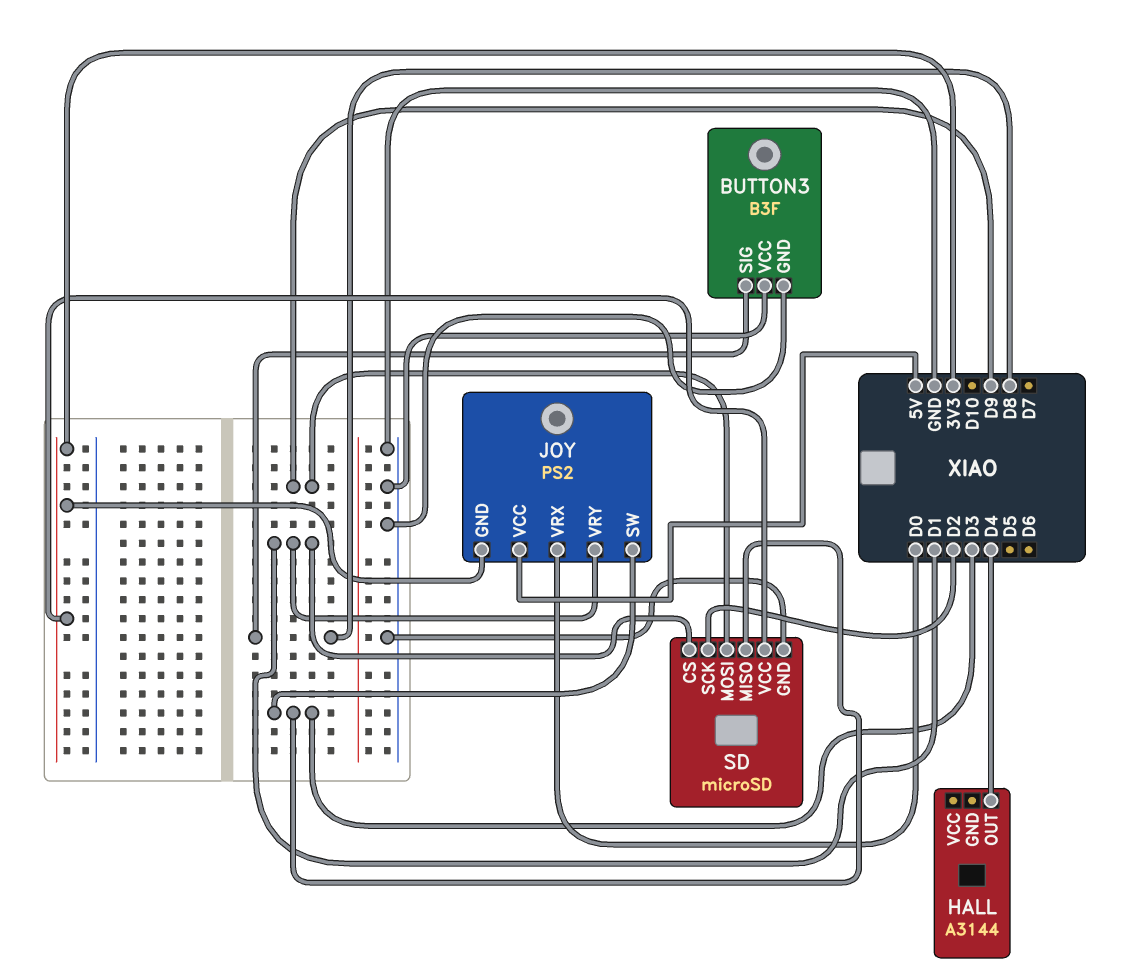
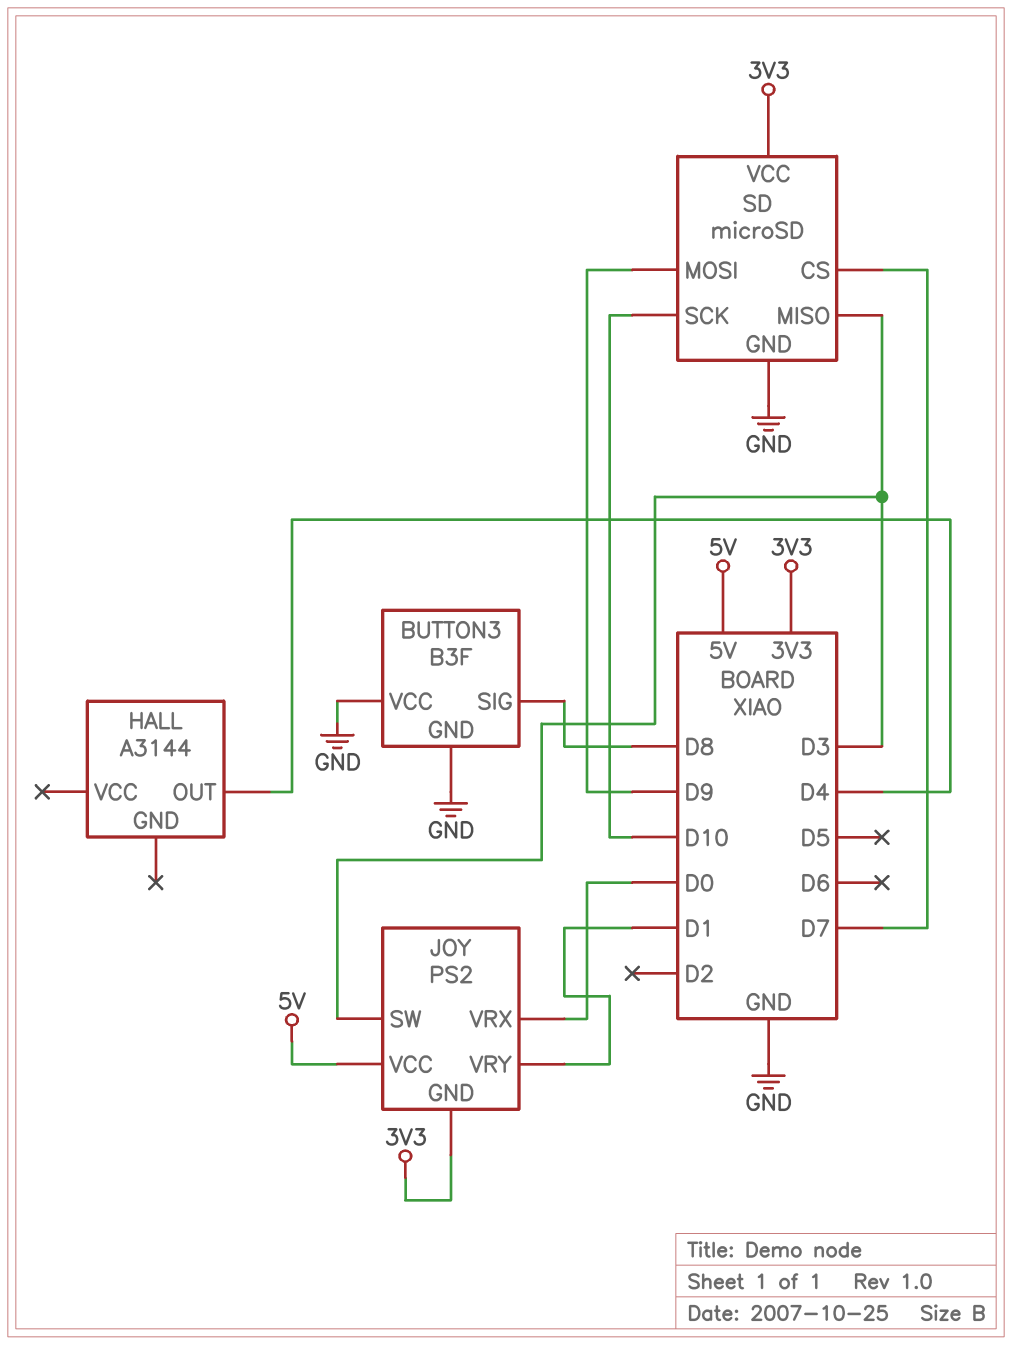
SD pin CS: D1 -> D7
SD pin SCK: D2 -> D10

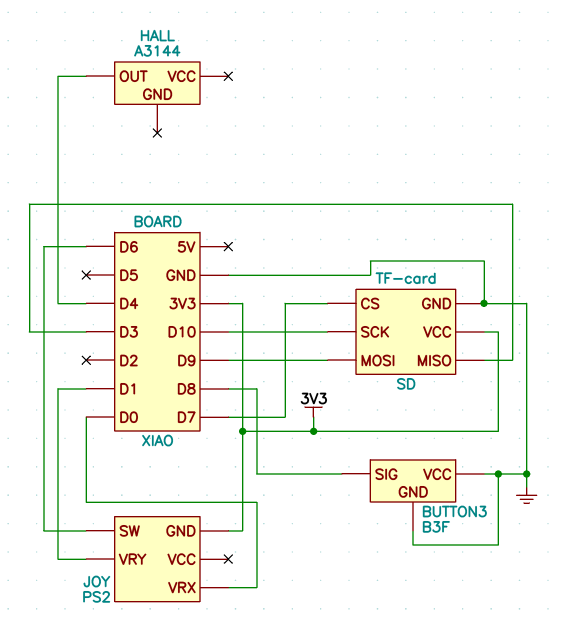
JOY pin SW: D3 -> D6
JOY pin VCC: 5V -> none
SD: microSD -> TF-card

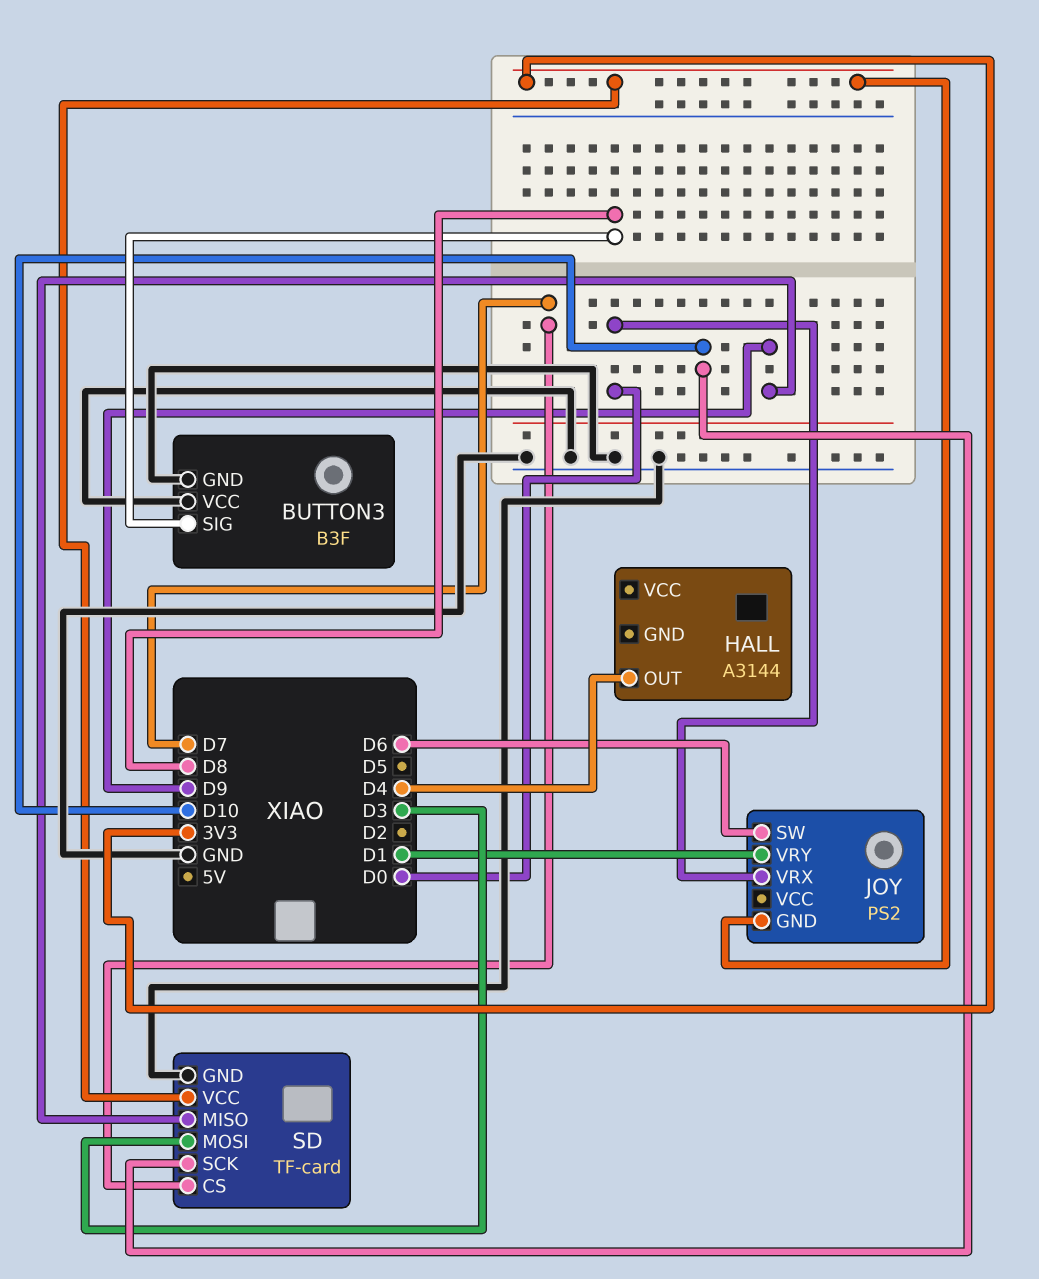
SD pin MISO: D3 -> D9
SD pin MOSI: D9 -> D3

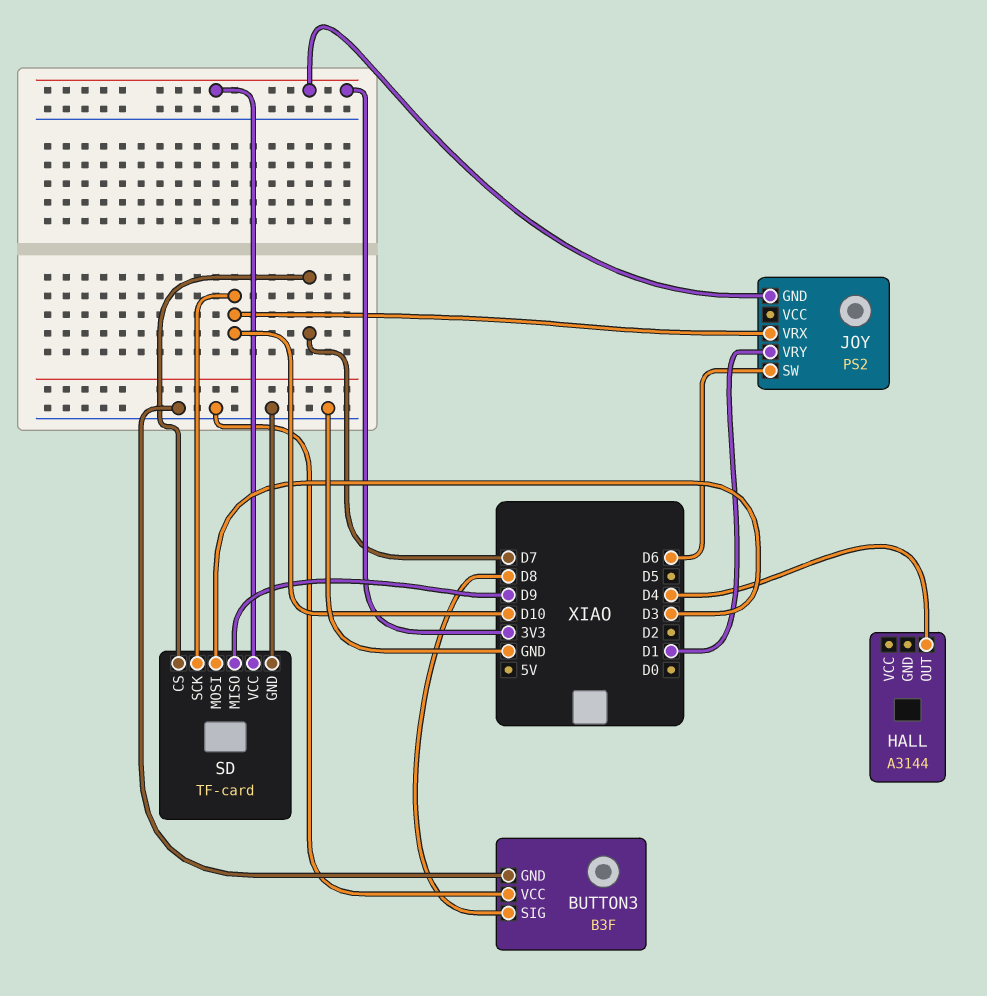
JOY pin VRX: D0 -> D10

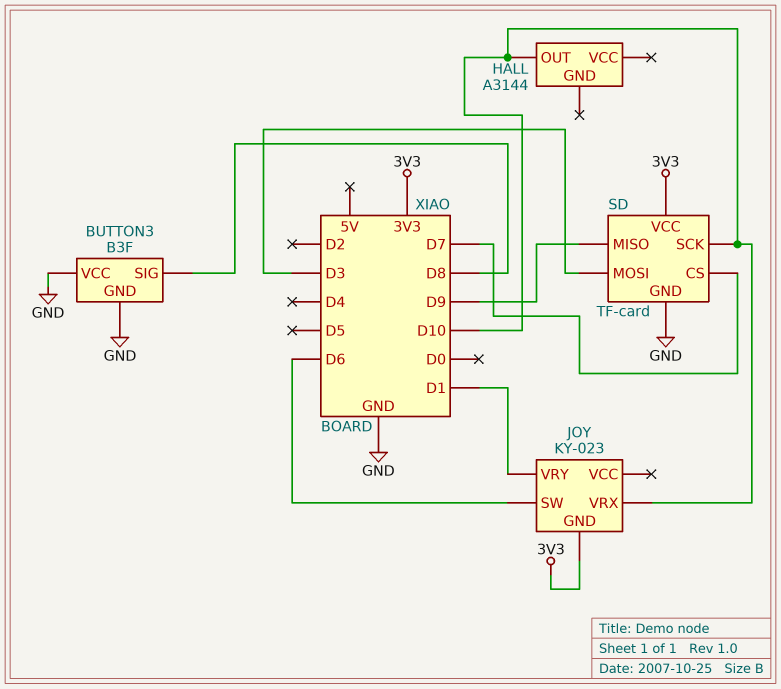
HALL pin OUT: D4 -> D10
JOY: PS2 -> KY-023

